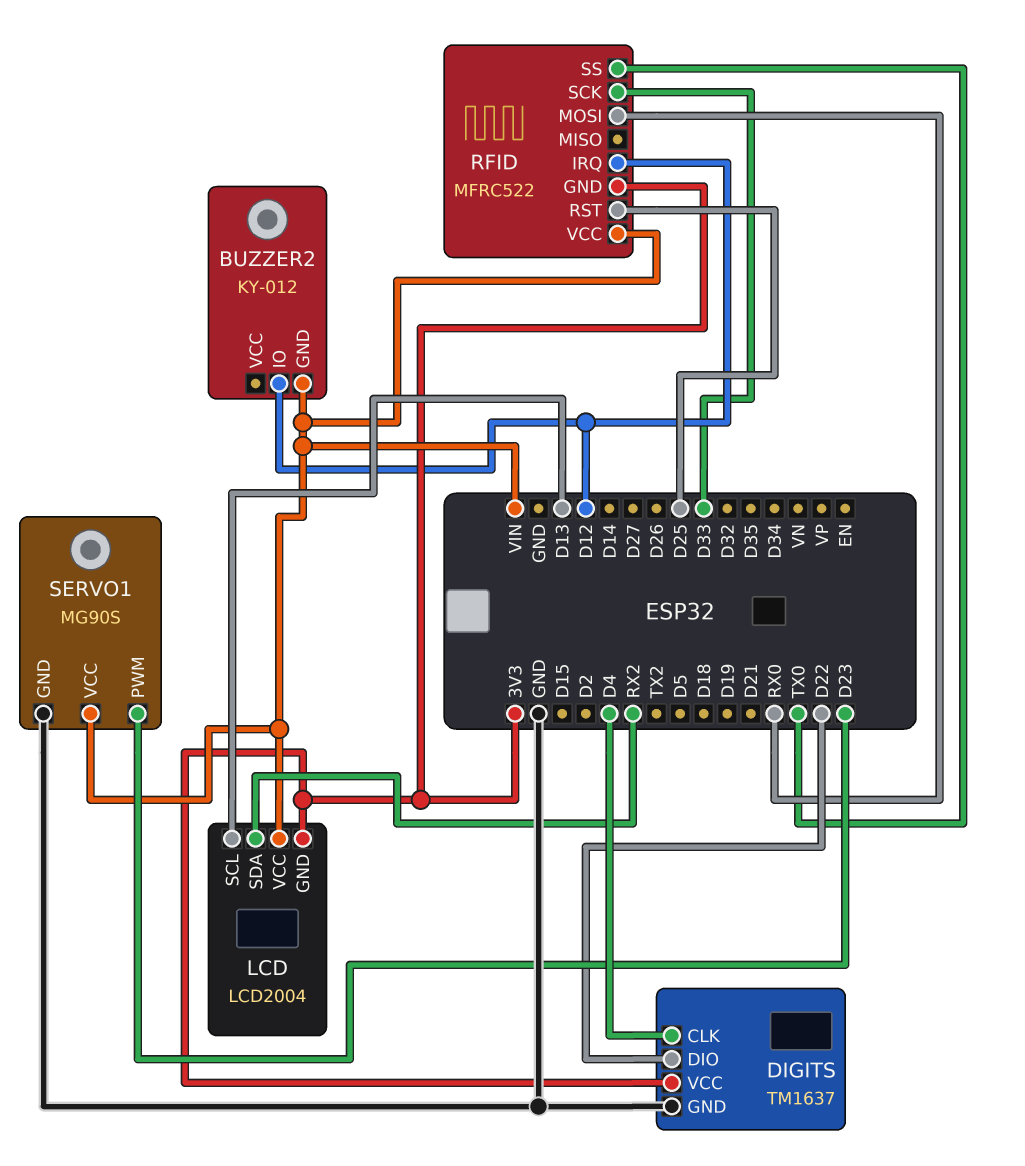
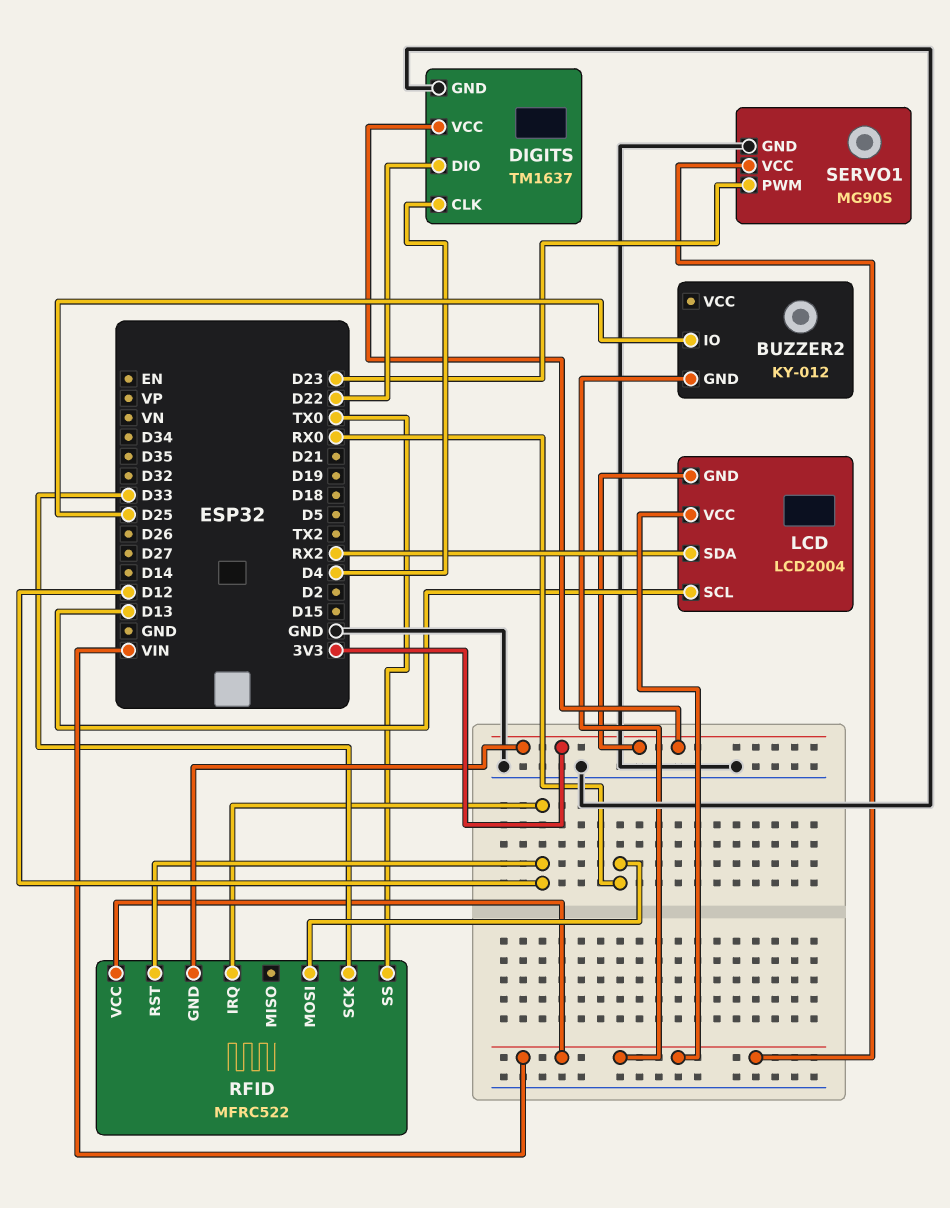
BUZZER2 pin IO: D12 -> D25
RFID pin RST: D25 -> D12

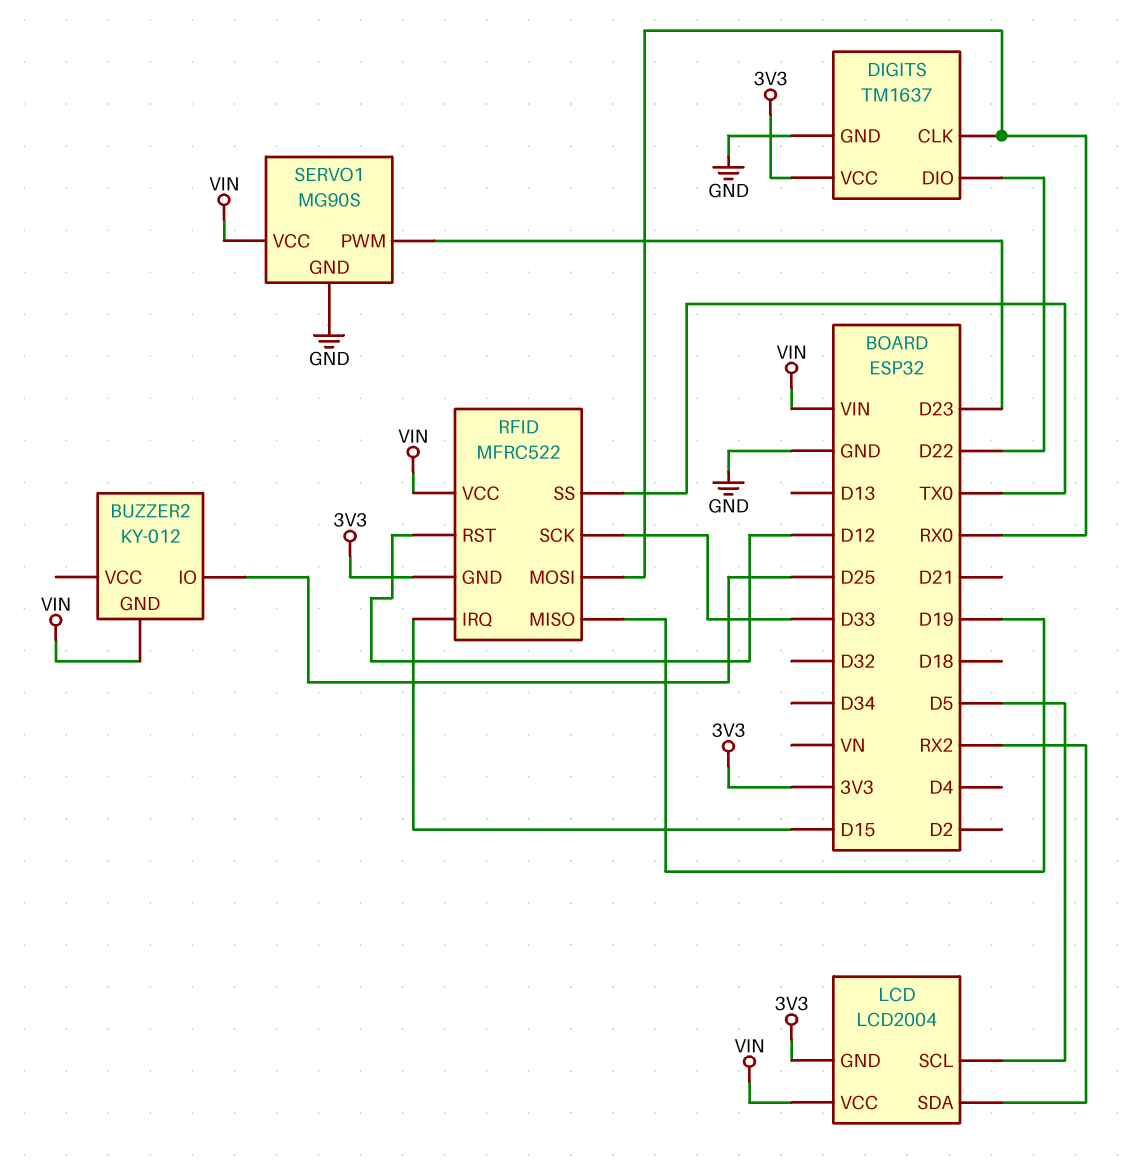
DIGITS pin CLK: D4 -> RX0
LCD pin SCL: D13 -> D5
RFID pin IRQ: D12 -> D15
RFID pin MISO: none -> D19

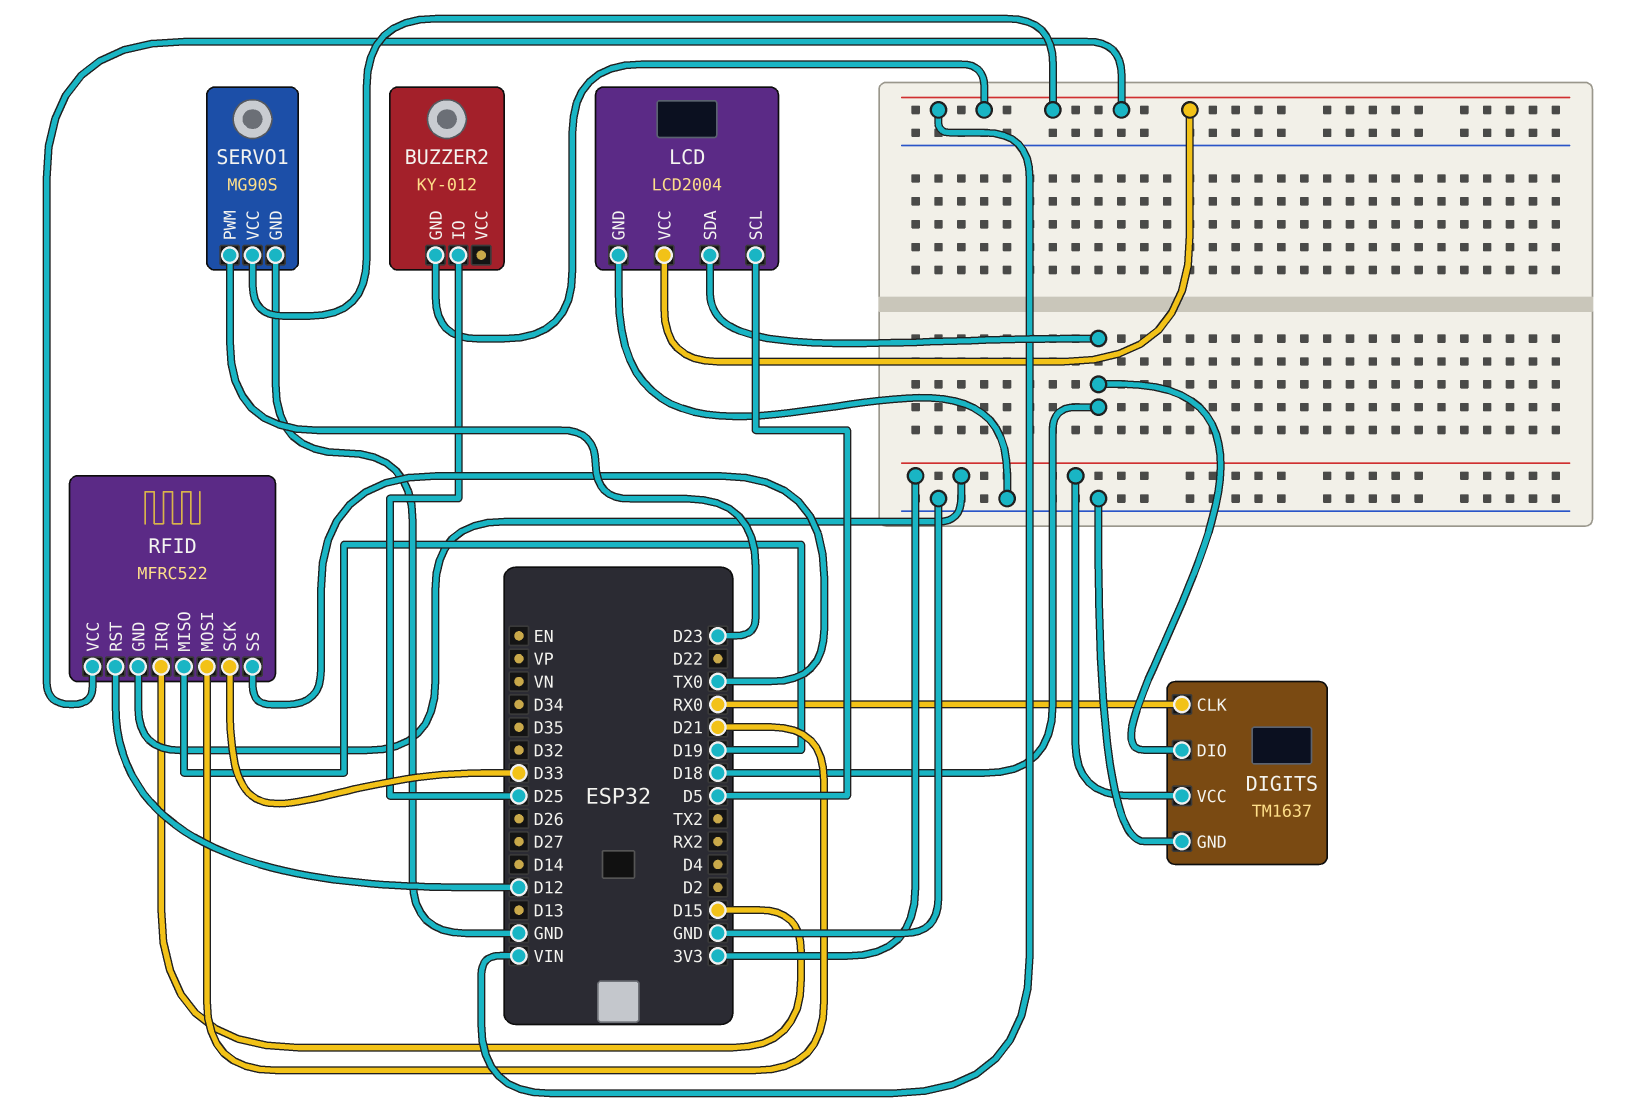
DIGITS pin DIO: D22 -> D18
LCD pin GND: 3V3 -> GND
LCD pin SDA: RX2 -> D18
RFID pin MOSI: RX0 -> D21

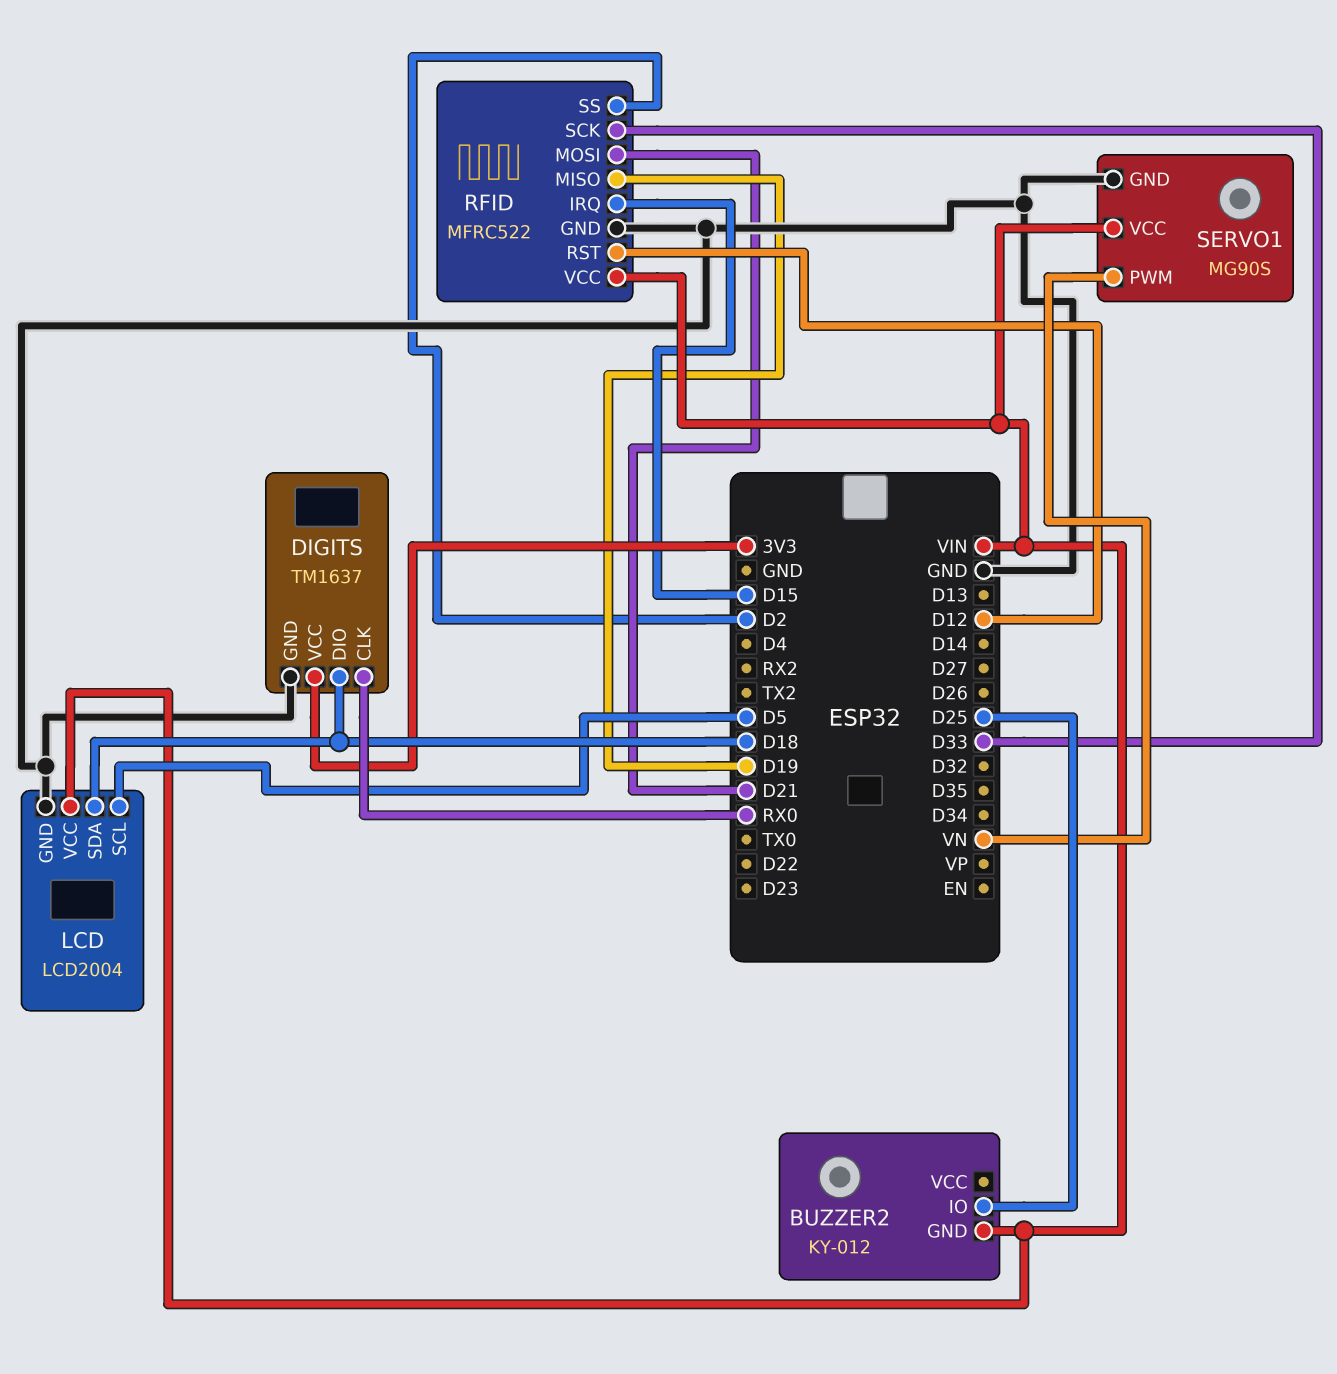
RFID pin GND: 3V3 -> GND
RFID pin SS: TX0 -> D2
SERVO1 pin PWM: D23 -> VN

